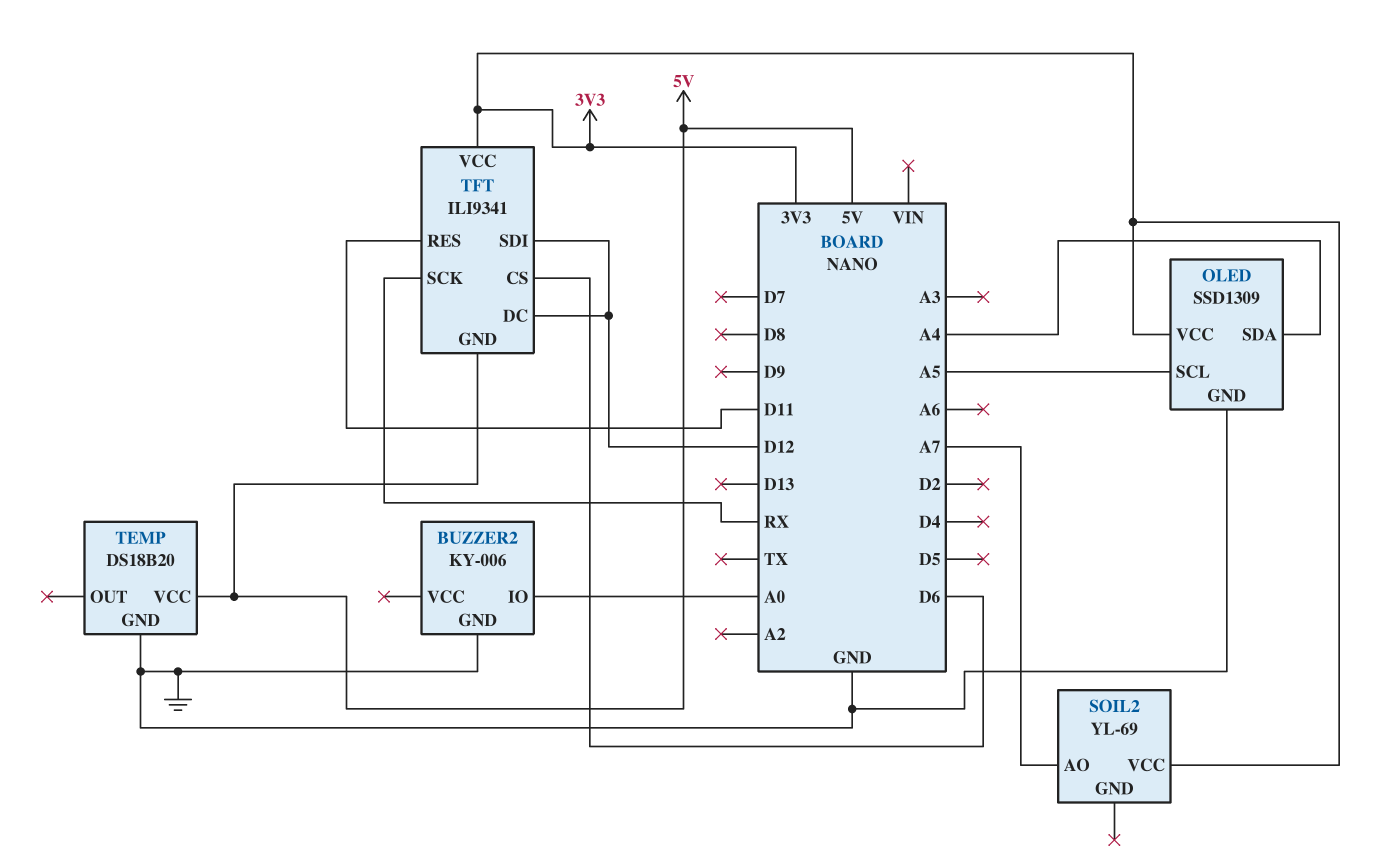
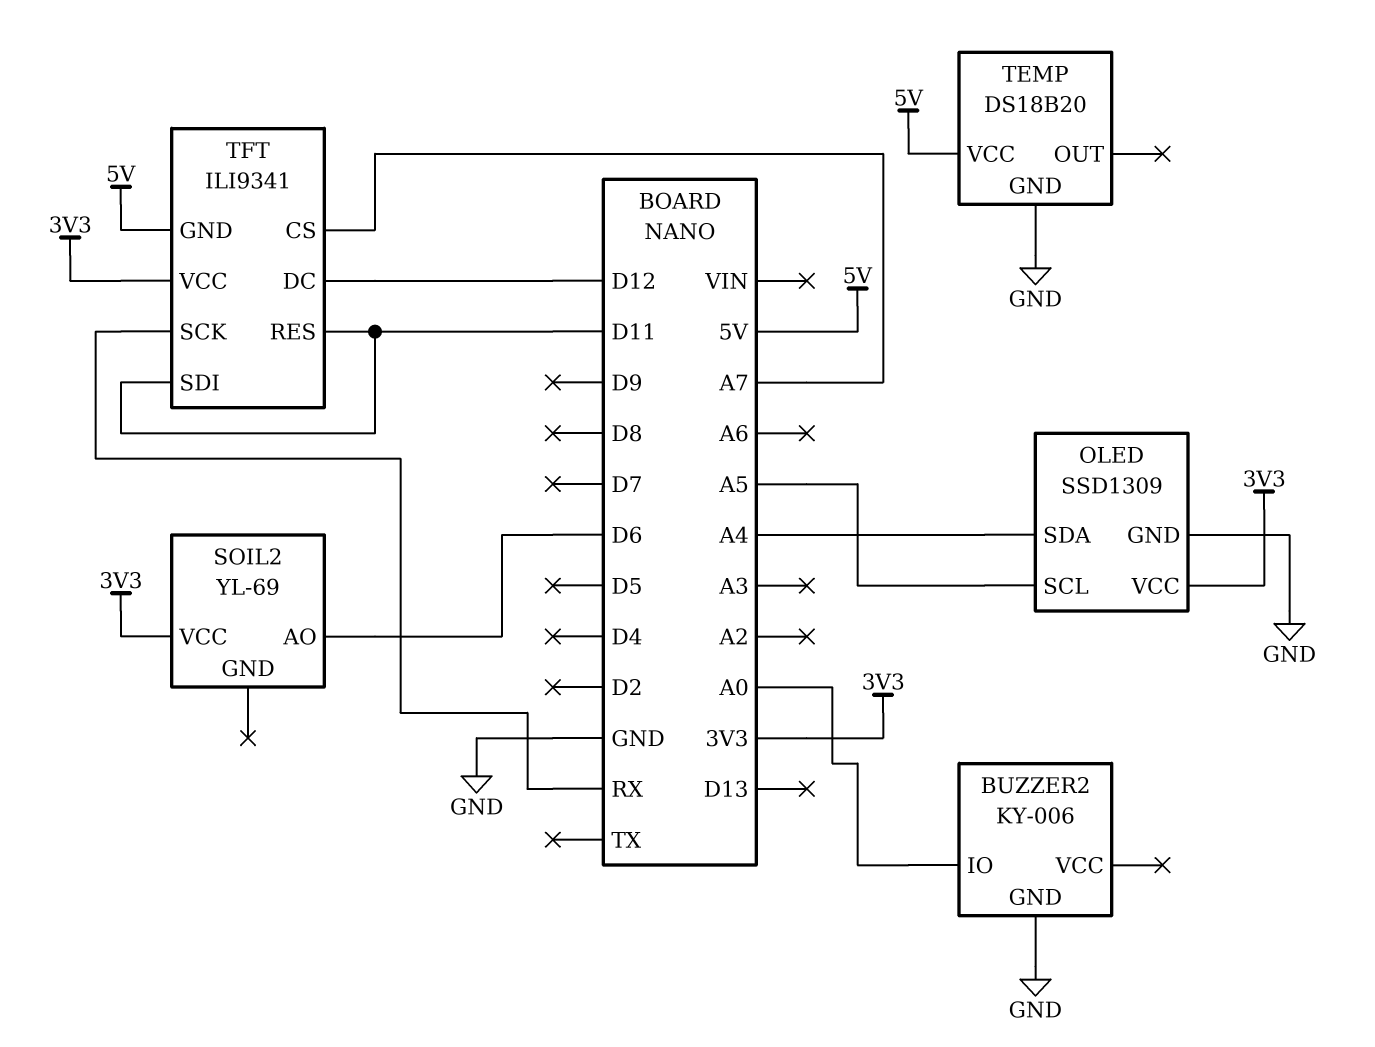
SOIL2 pin AO: A7 -> D6
TFT pin CS: D6 -> A7
TFT pin SDI: D12 -> D11

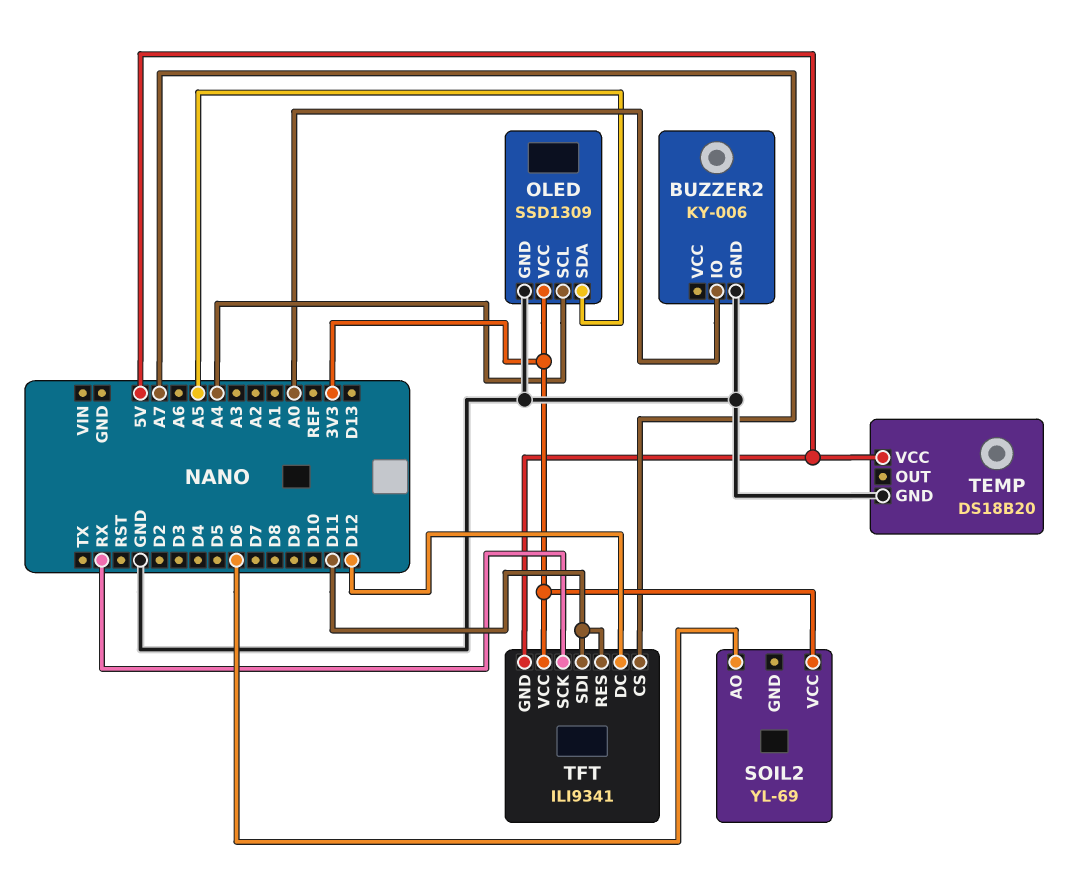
OLED pin SCL: A5 -> A4
OLED pin SDA: A4 -> A5

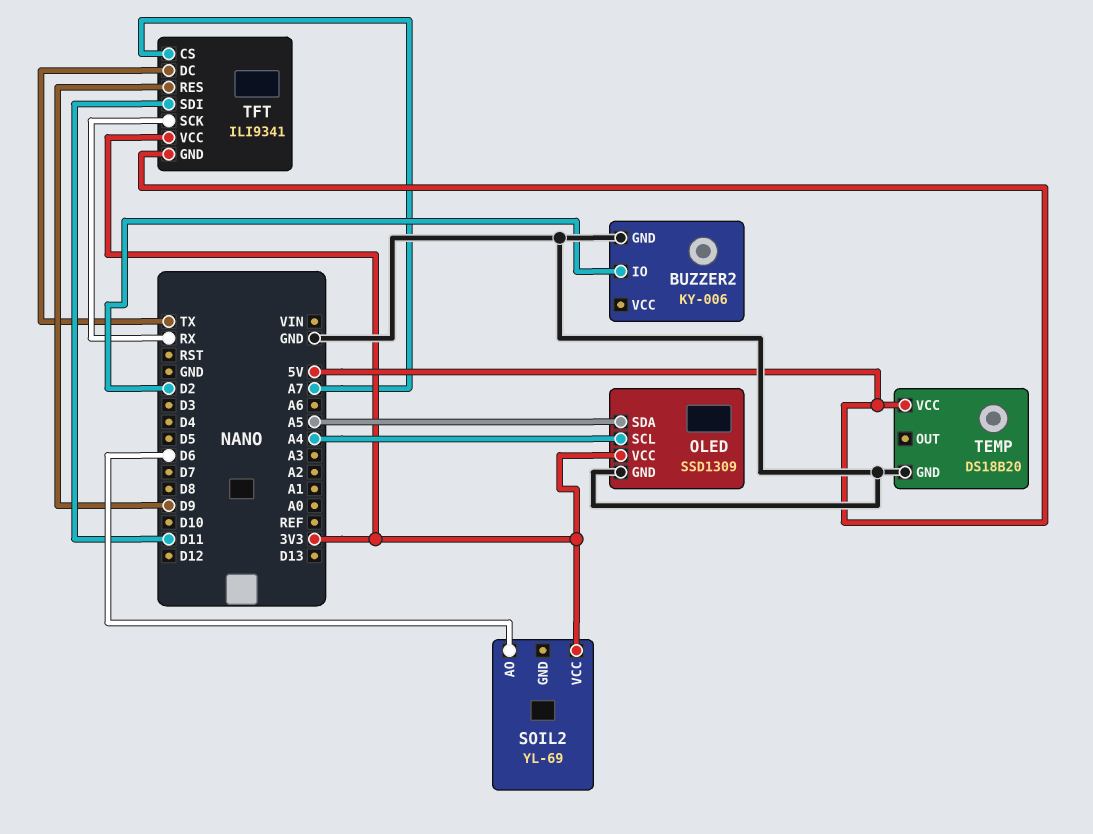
BUZZER2 pin IO: A0 -> D2
TFT pin DC: D12 -> TX
TFT pin RES: D11 -> D9

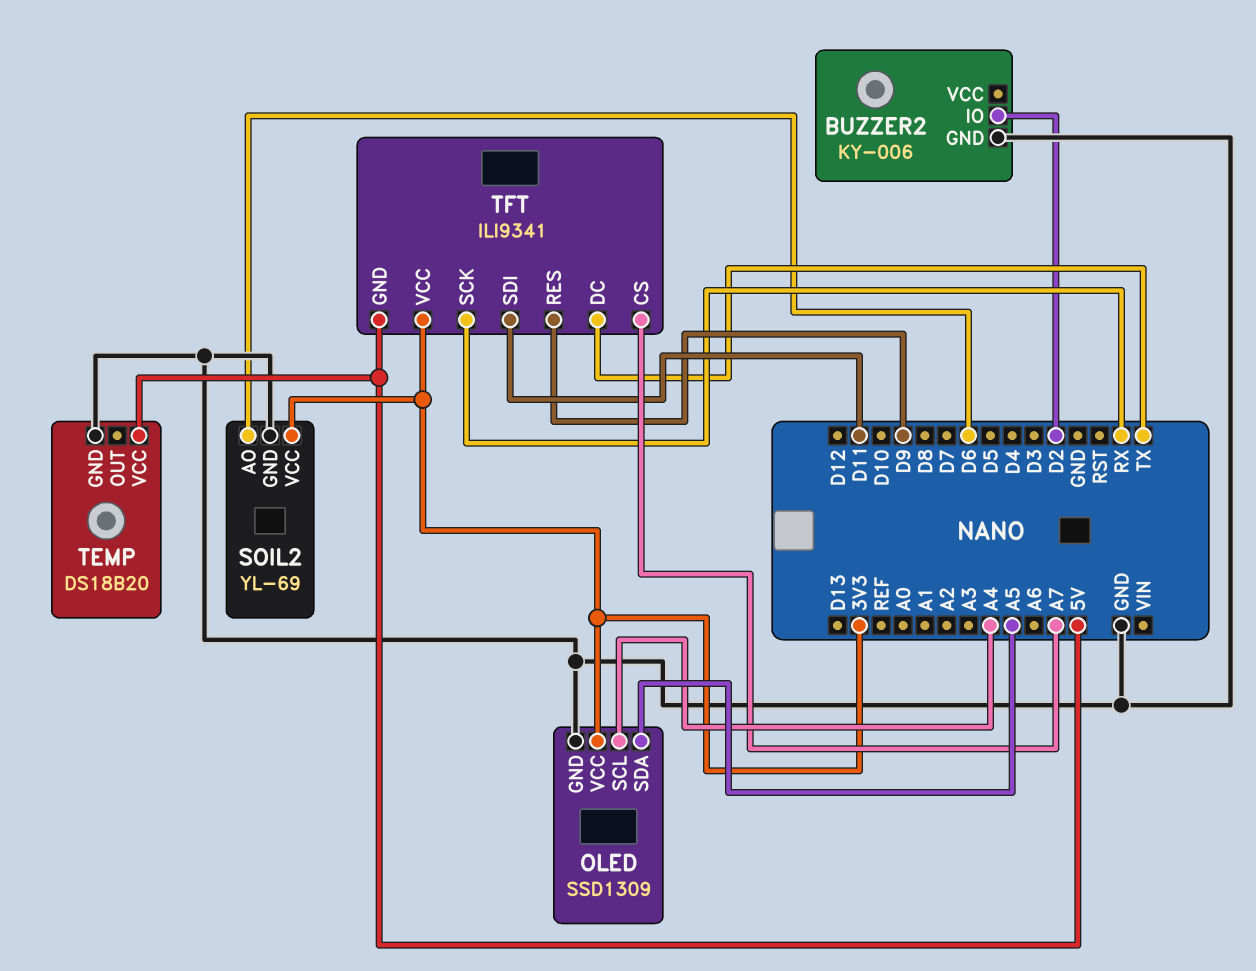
SOIL2 pin GND: none -> GND

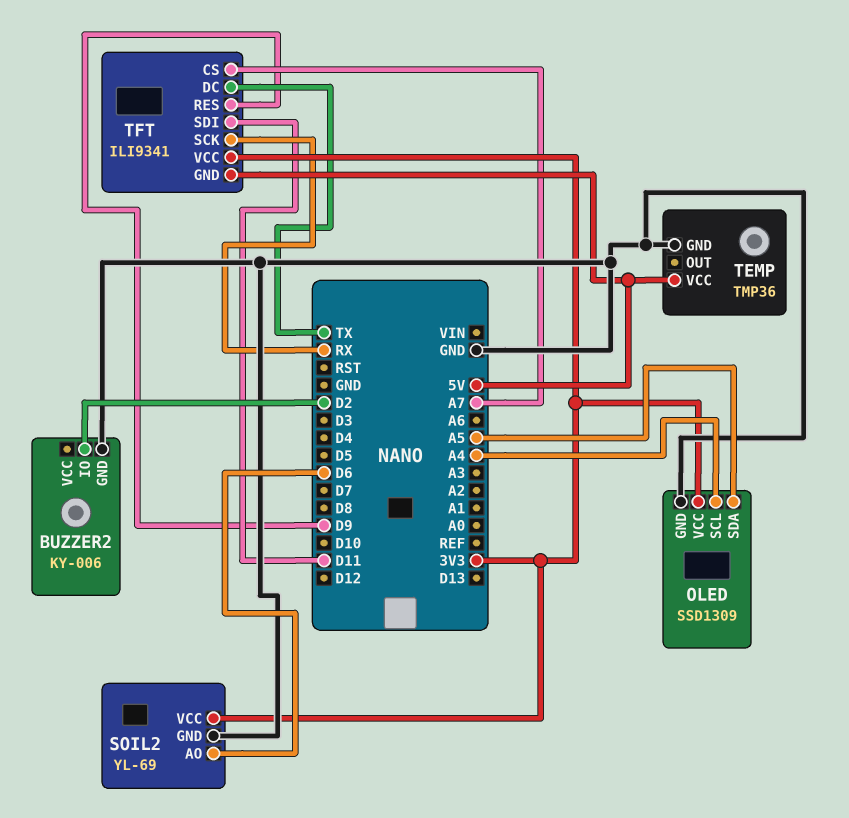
TEMP: DS18B20 -> TMP36

